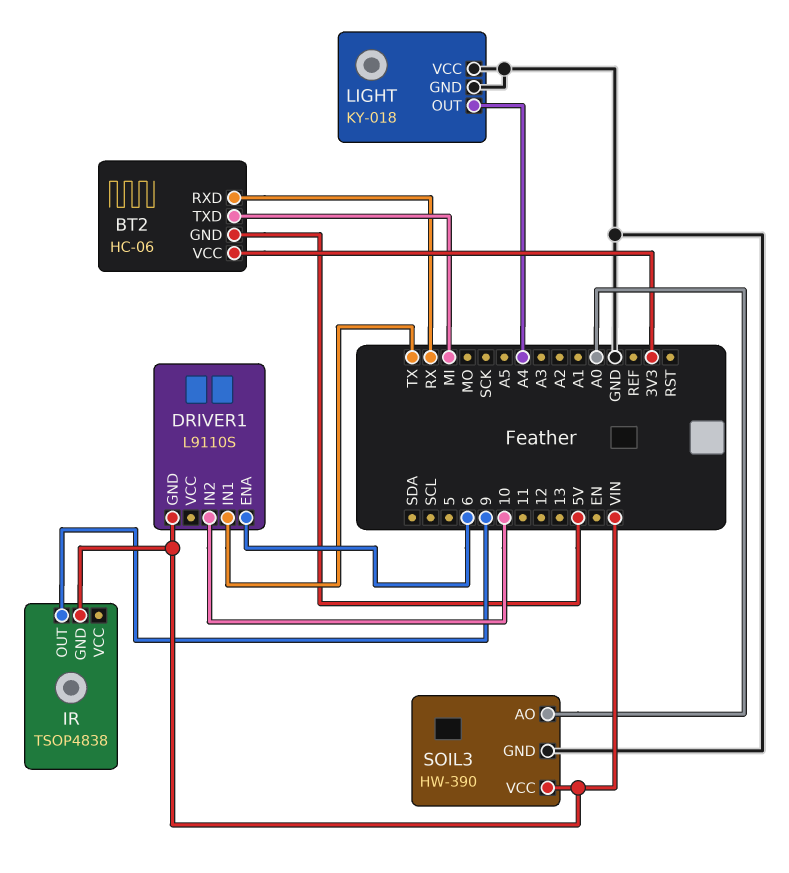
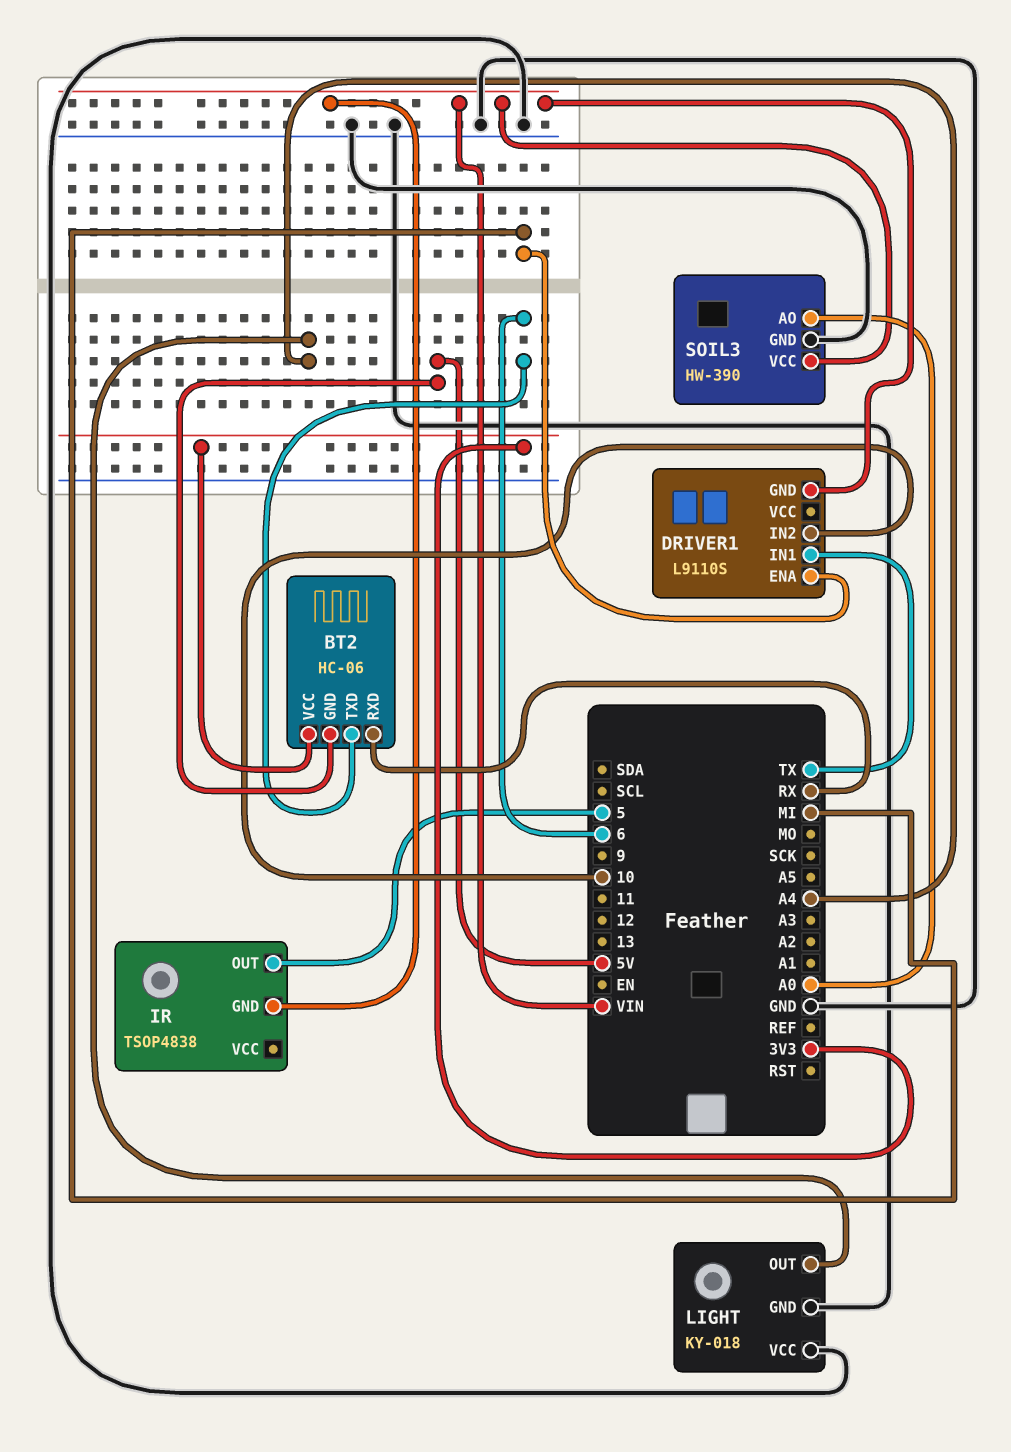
BT2 pin TXD: MI -> 6
DRIVER1 pin ENA: 6 -> MI
IR pin OUT: 9 -> 5

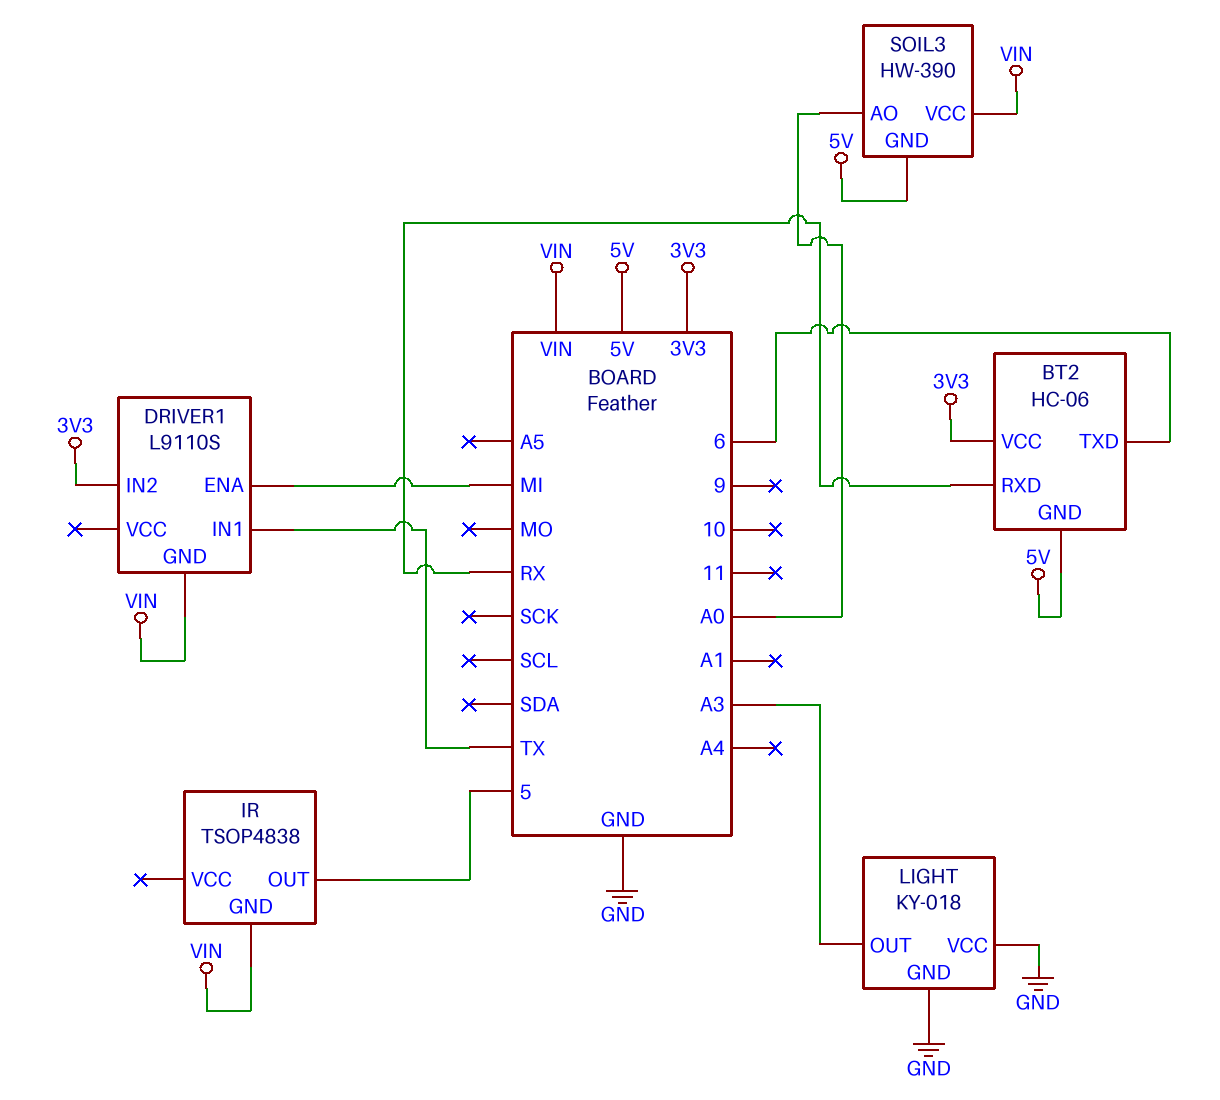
DRIVER1 pin IN2: 10 -> 3V3
LIGHT pin OUT: A4 -> A3
SOIL3 pin GND: GND -> 5V

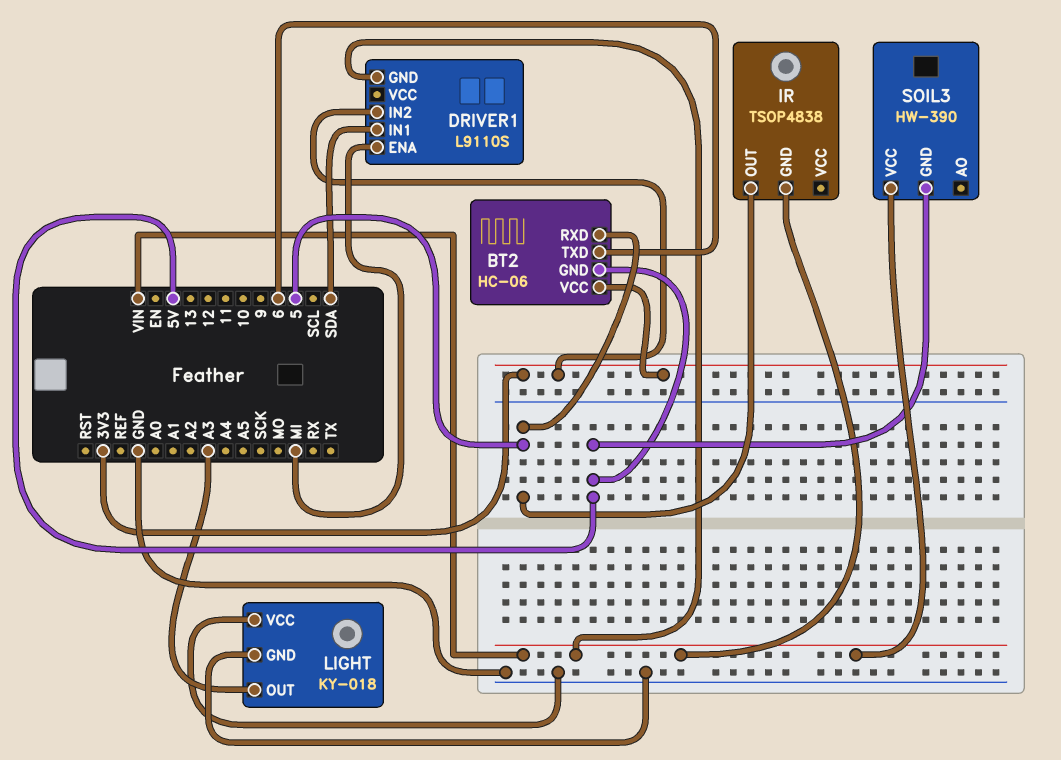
BT2 pin RXD: RX -> 5
DRIVER1 pin IN1: TX -> SDA
SOIL3 pin AO: A0 -> none

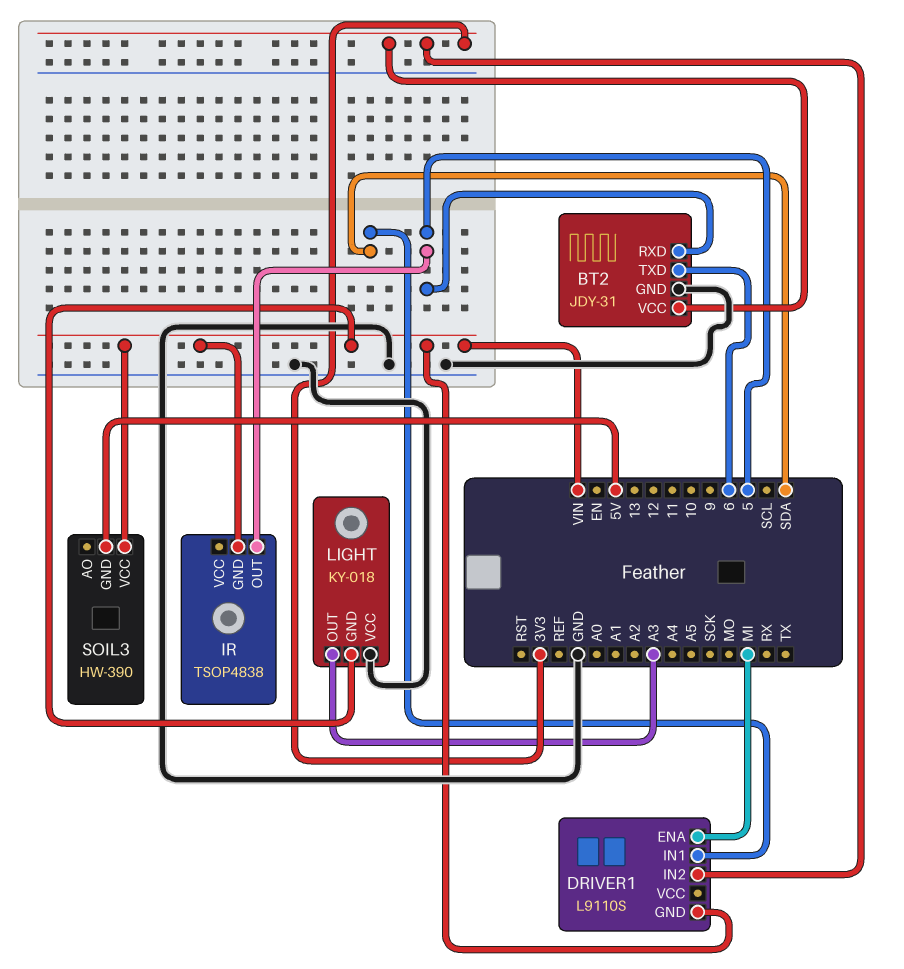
BT2: HC-06 -> JDY-31
BT2 pin GND: 5V -> GND
LIGHT pin GND: GND -> VIN

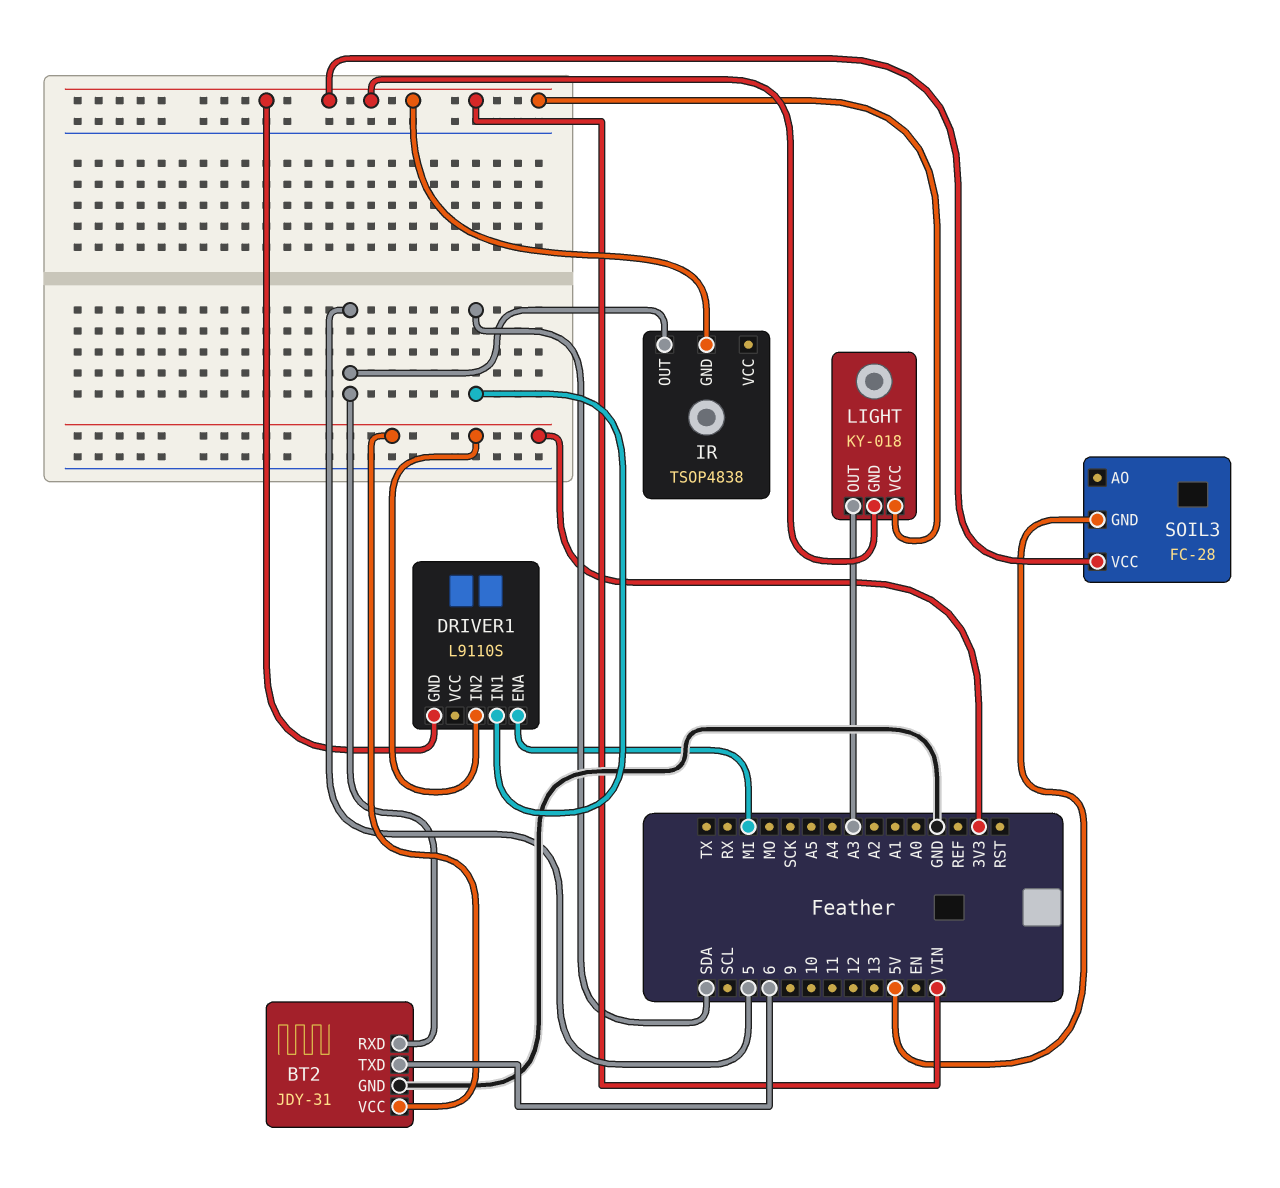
LIGHT pin VCC: GND -> VIN
SOIL3: HW-390 -> FC-28

